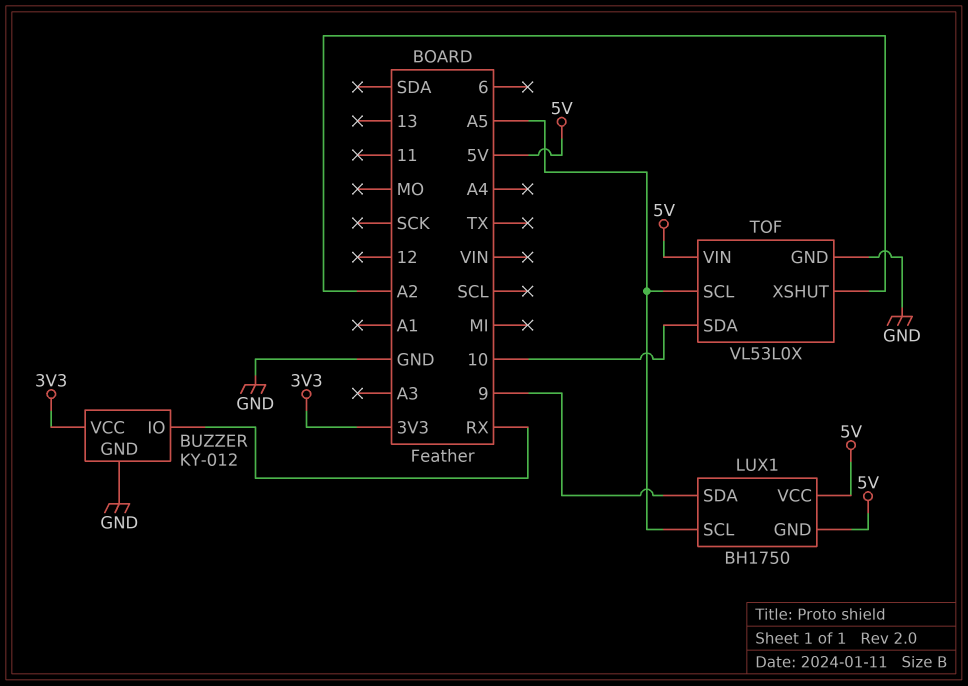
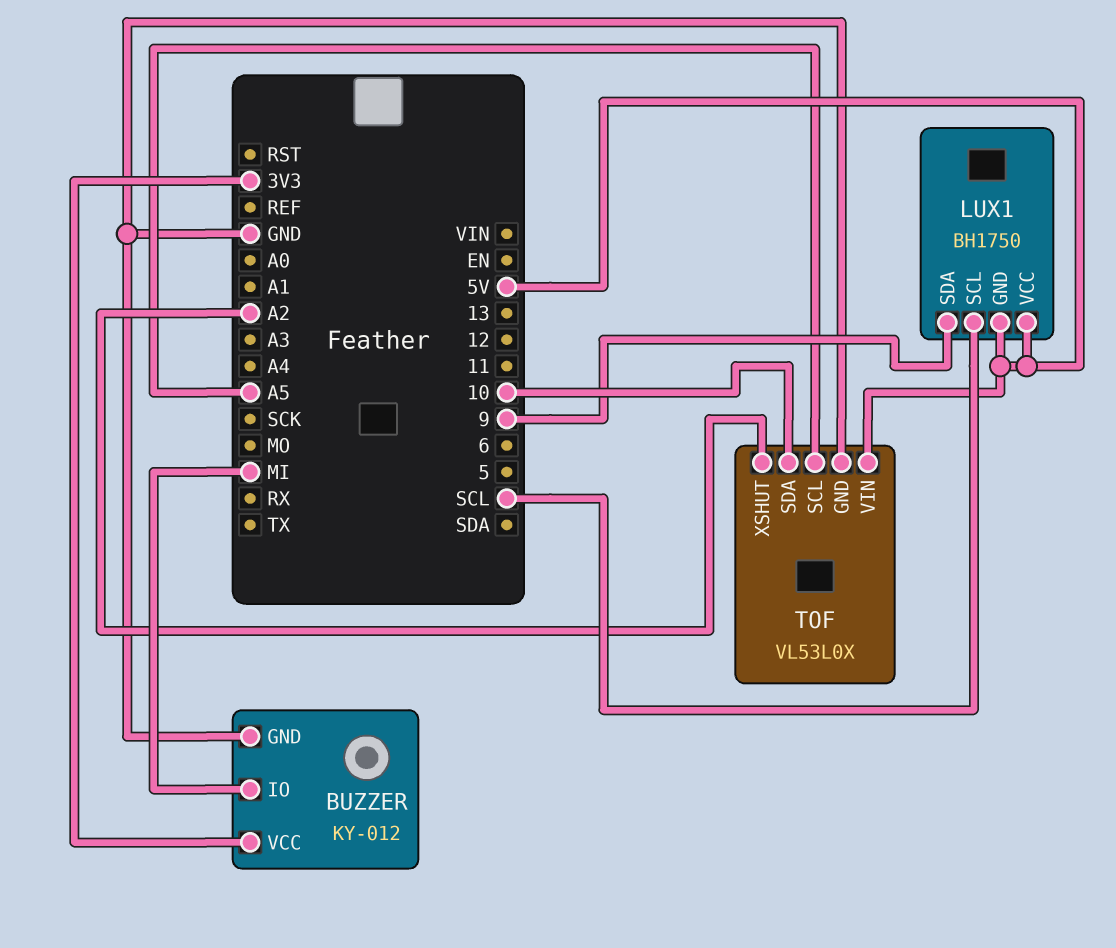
BUZZER pin IO: RX -> MI
LUX1 pin SCL: A5 -> SCL

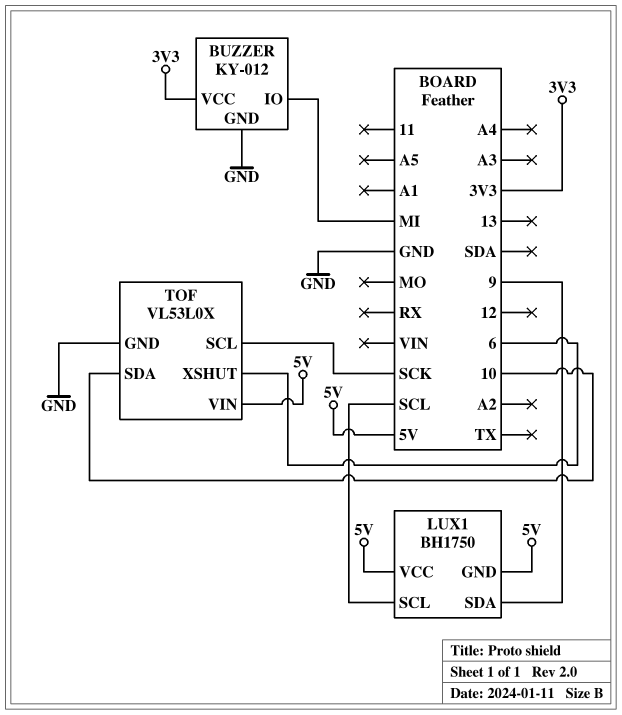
TOF pin SCL: A5 -> SCK
TOF pin XSHUT: A2 -> 6

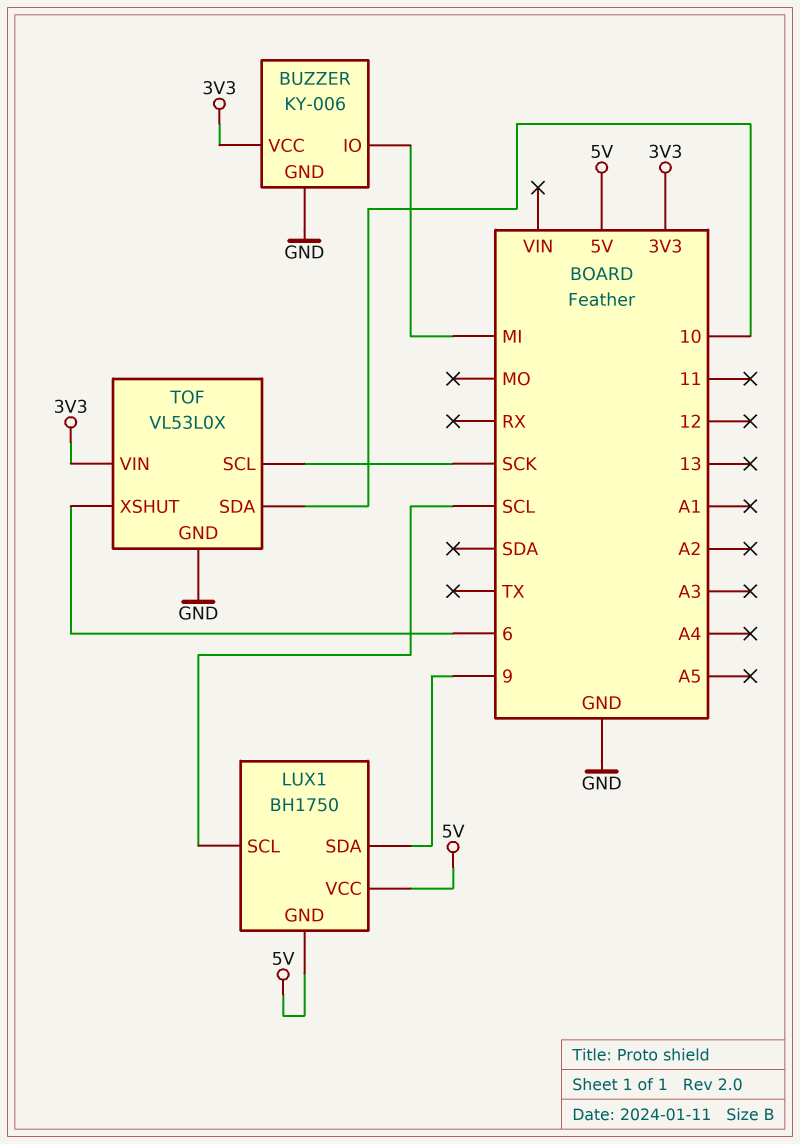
BUZZER: KY-012 -> KY-006
TOF pin VIN: 5V -> 3V3

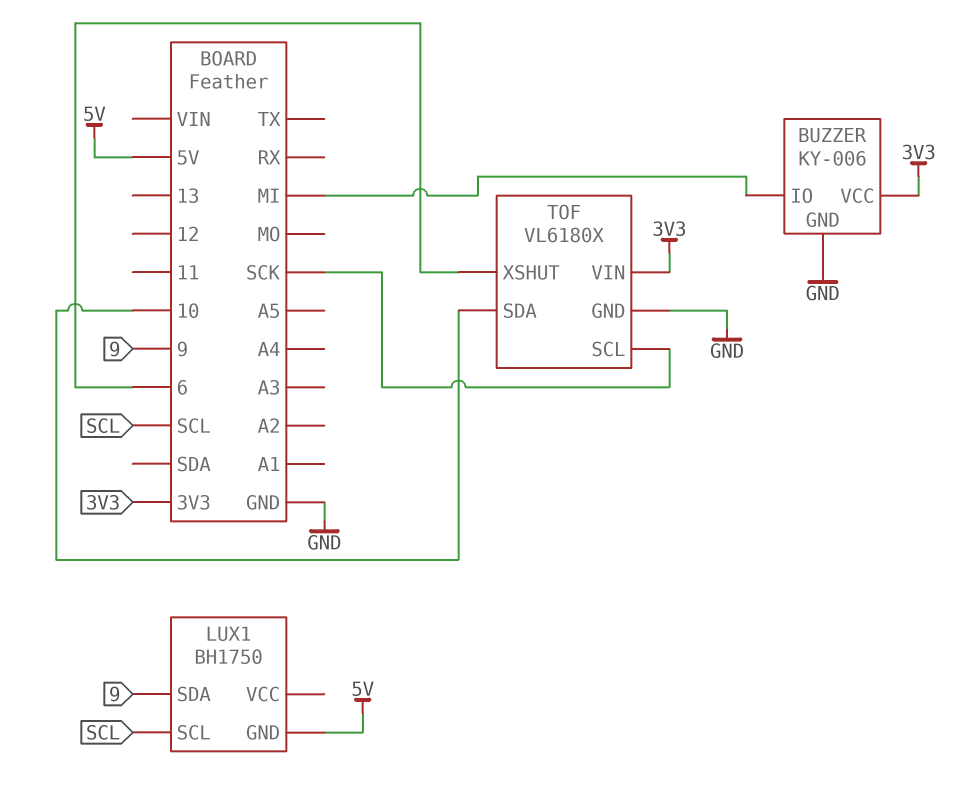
LUX1 pin VCC: 5V -> none
TOF: VL53L0X -> VL6180X

